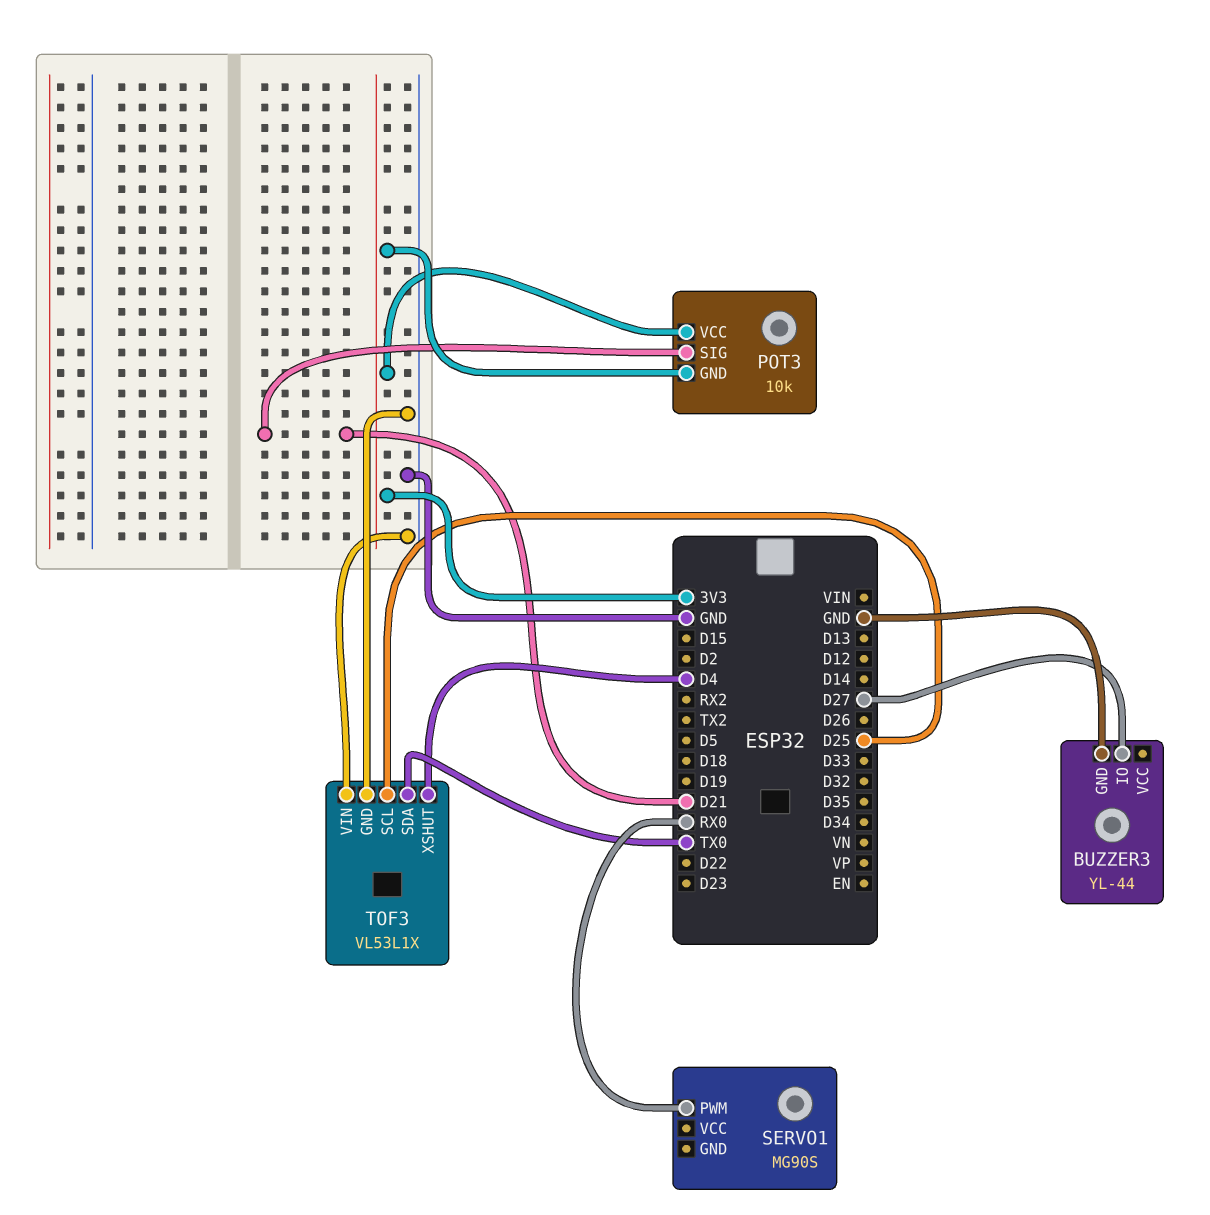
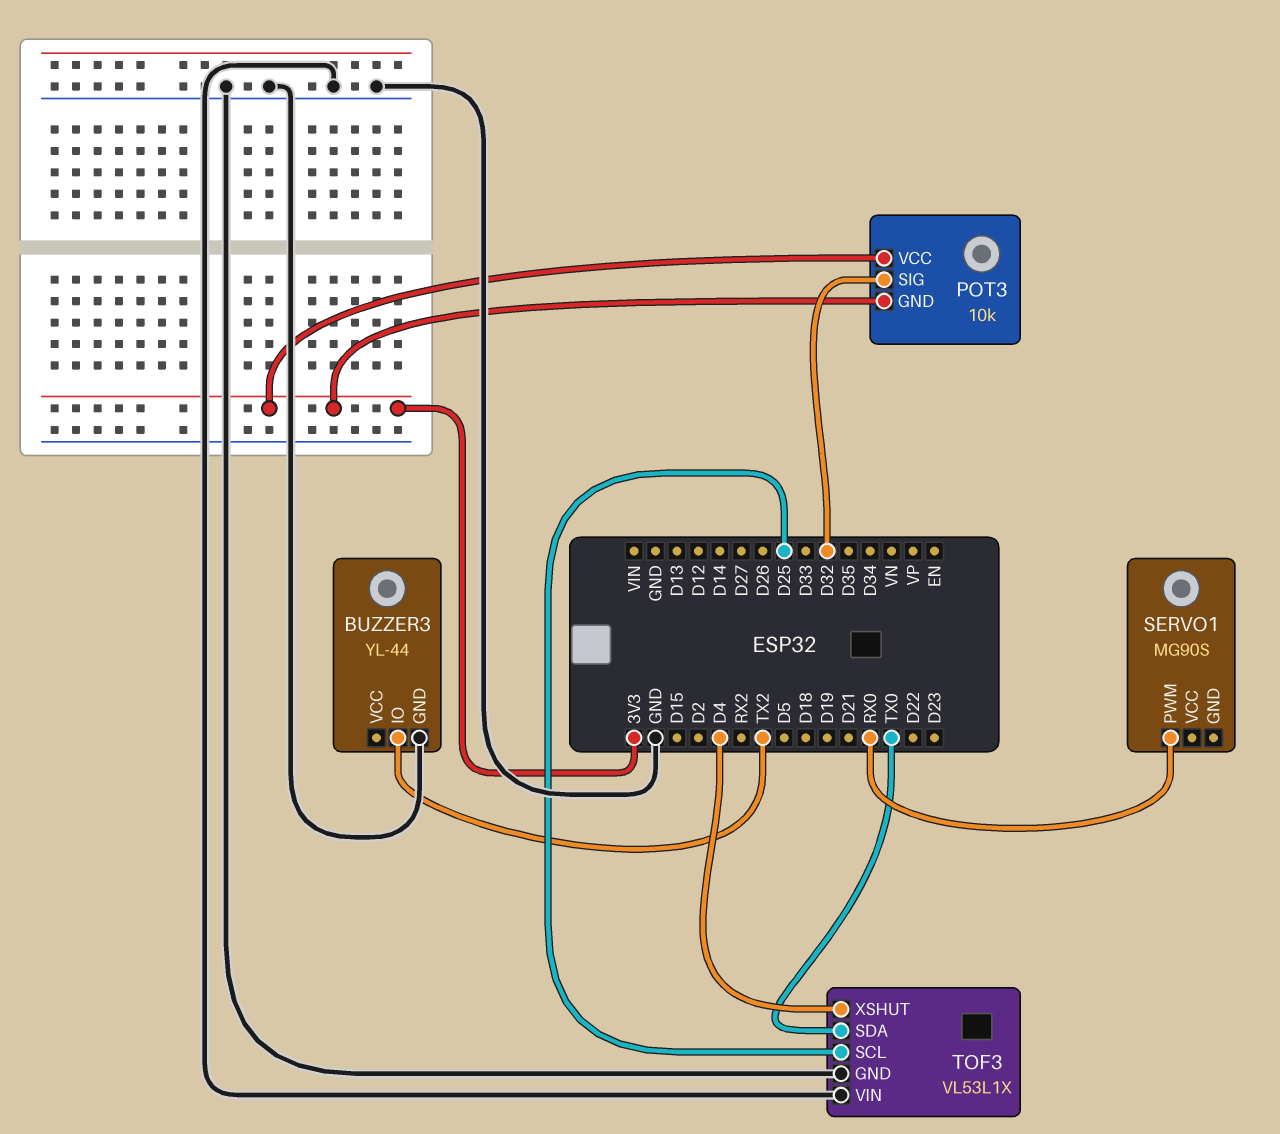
BUZZER3 pin IO: D27 -> TX2
POT3 pin SIG: D21 -> D32

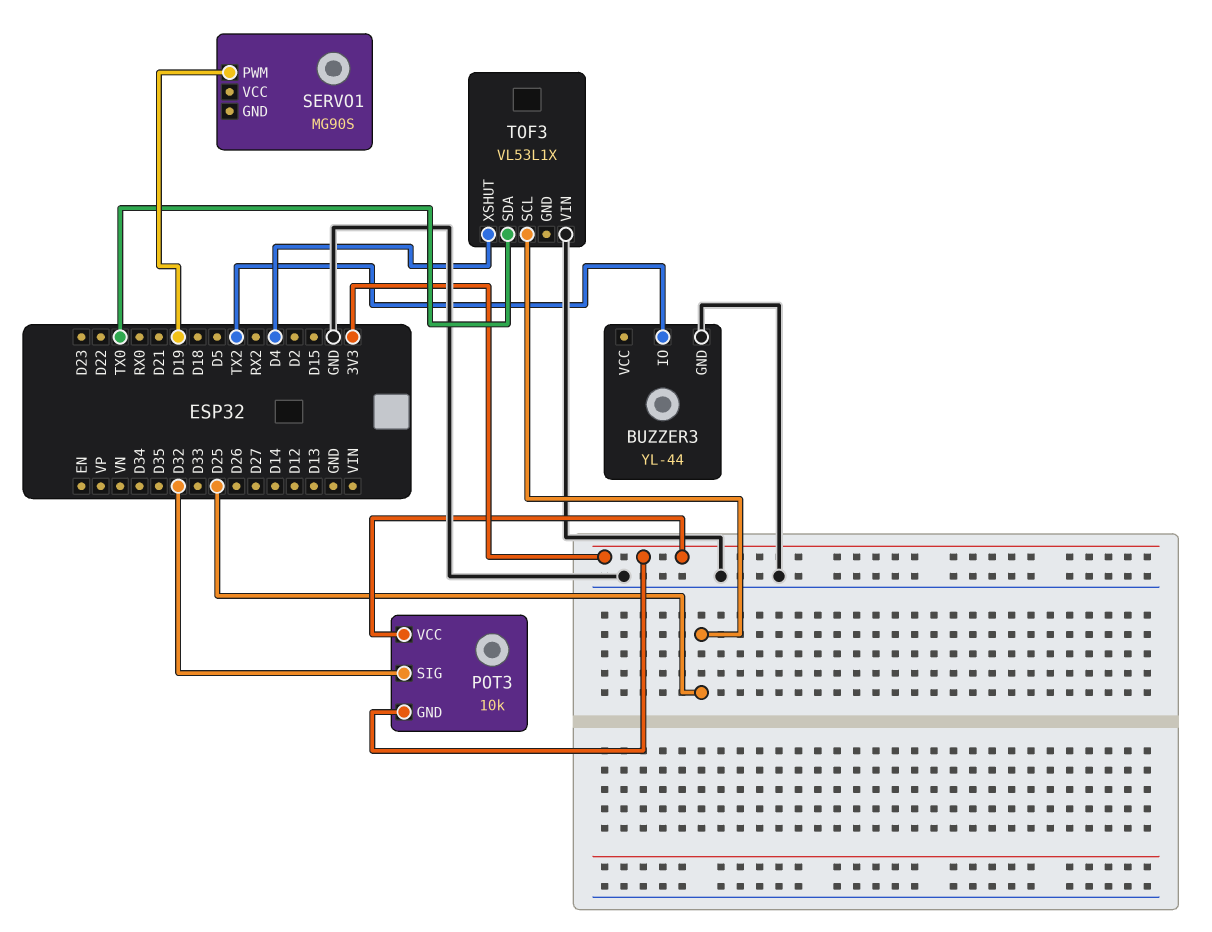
SERVO1 pin PWM: RX0 -> D19
TOF3 pin GND: GND -> none

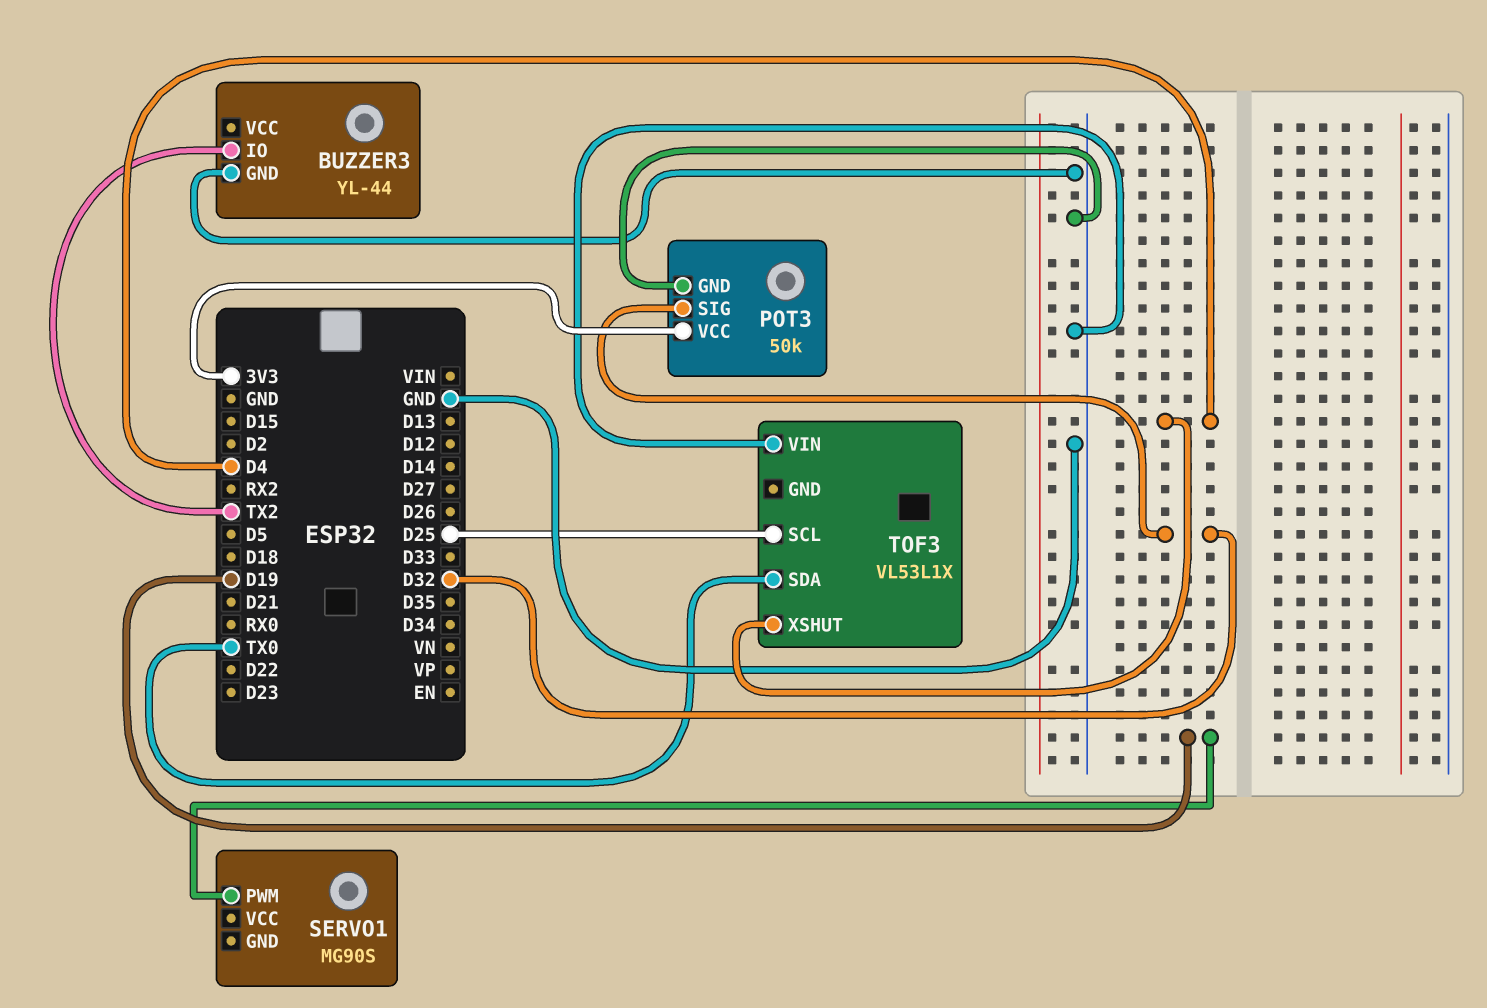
POT3: 10k -> 50k
POT3 pin GND: 3V3 -> GND

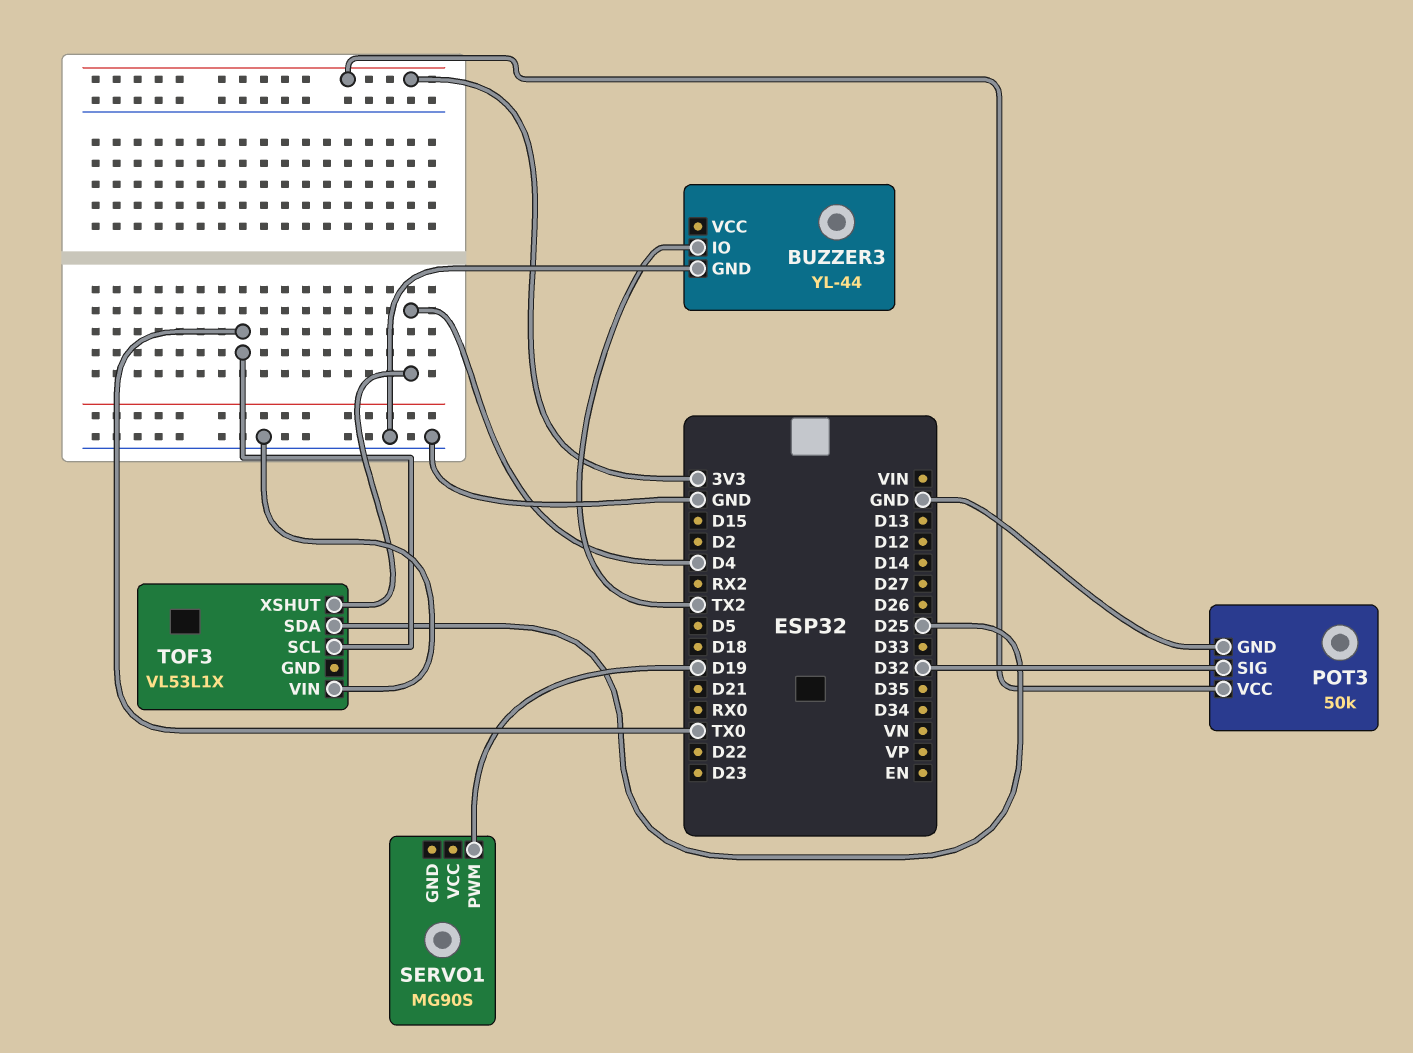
TOF3 pin SCL: D25 -> TX0
TOF3 pin SDA: TX0 -> D25

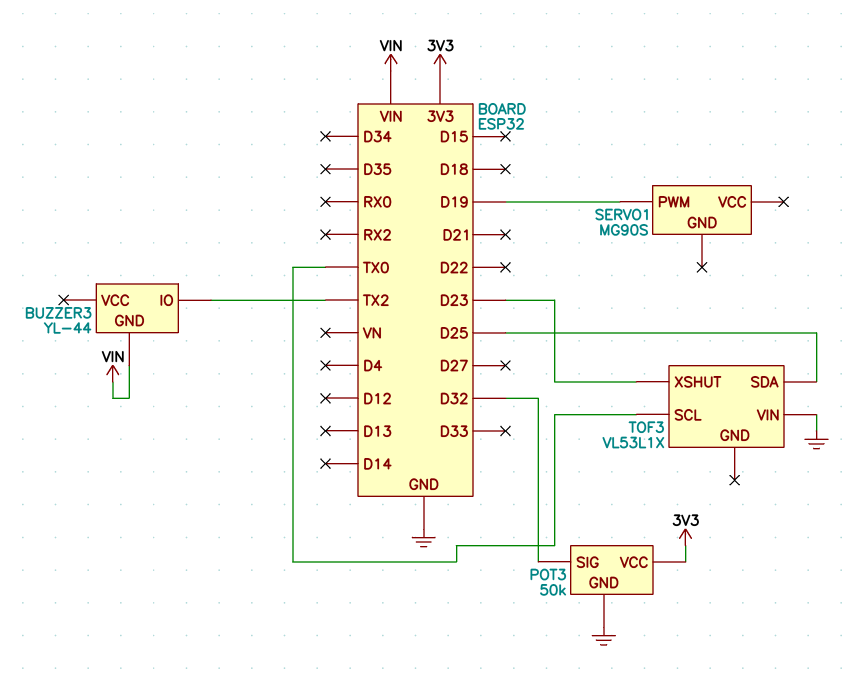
BUZZER3 pin GND: GND -> VIN
TOF3 pin XSHUT: D4 -> D23

